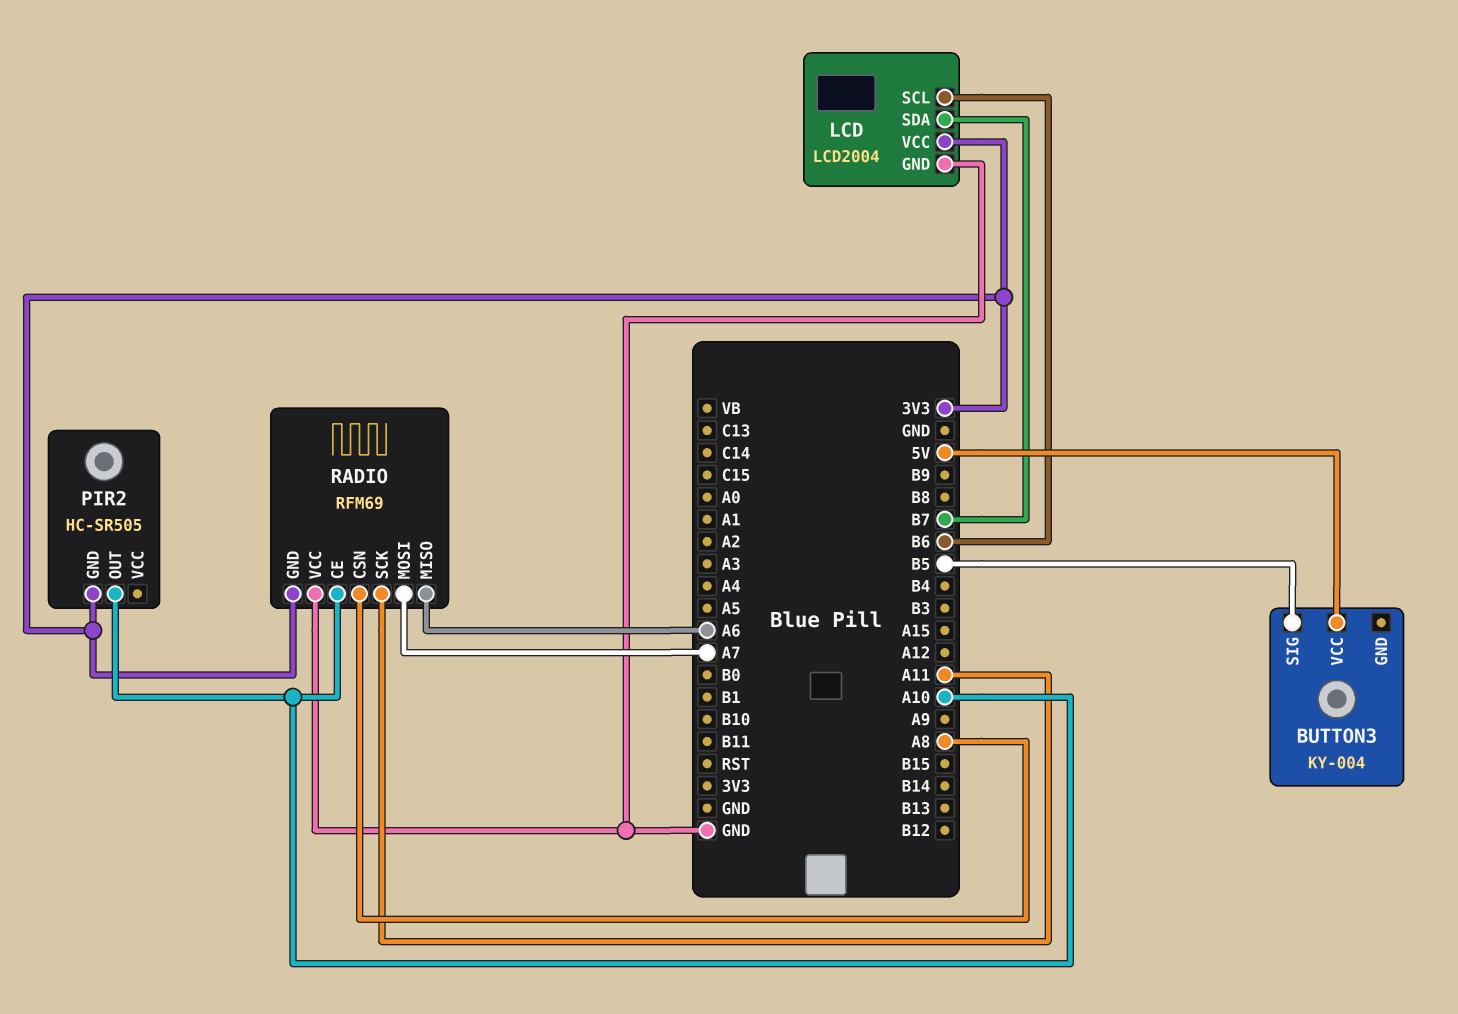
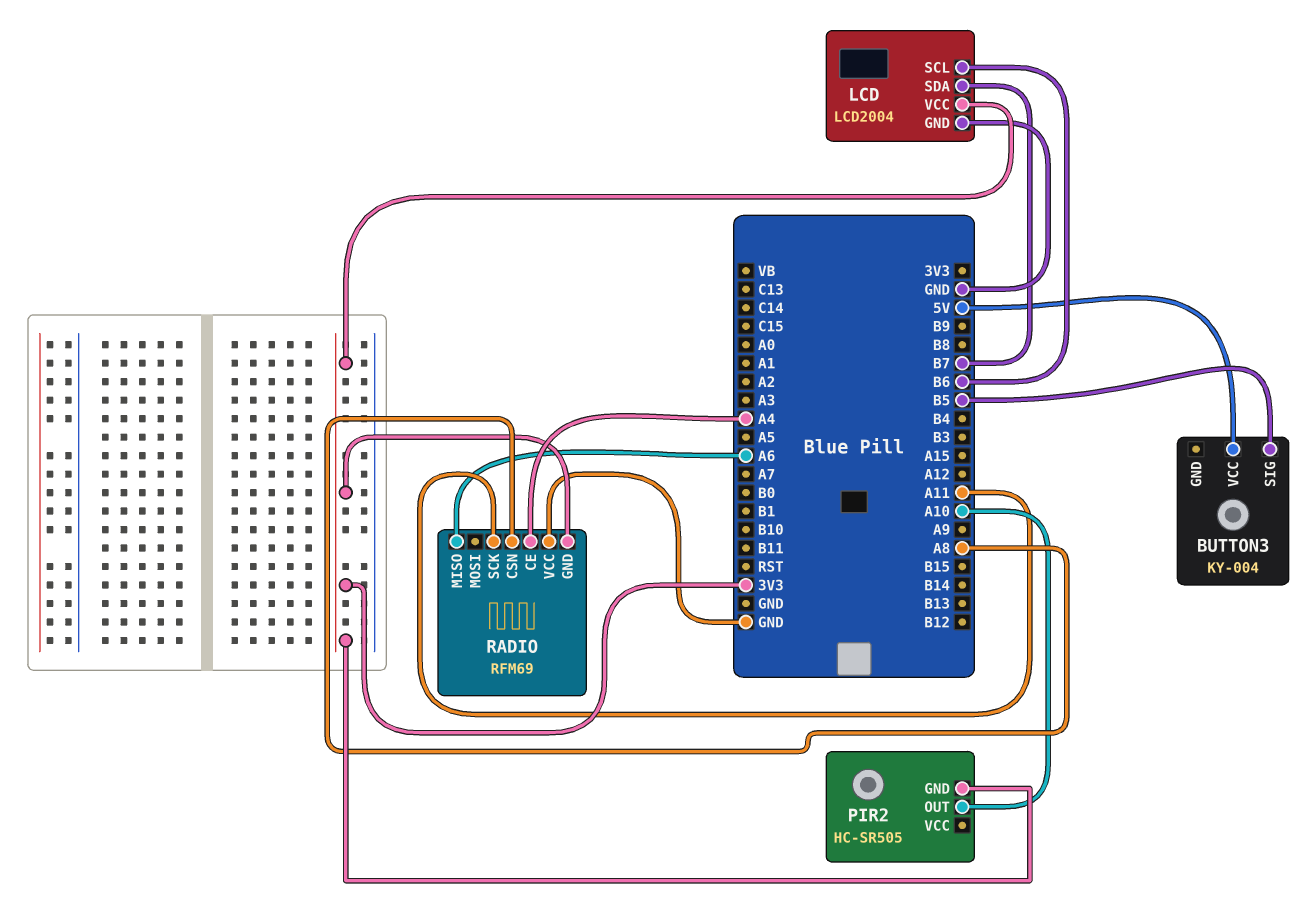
RADIO pin CE: A10 -> A4
RADIO pin MOSI: A7 -> none

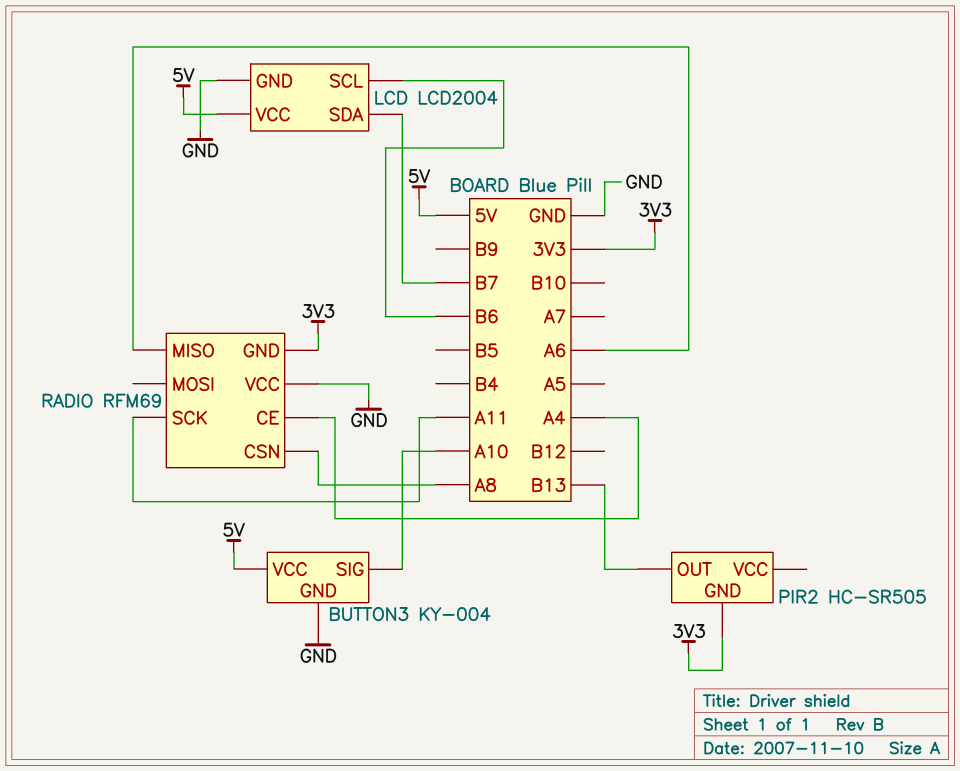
BUTTON3 pin GND: none -> GND
BUTTON3 pin SIG: B5 -> A10
LCD pin VCC: 3V3 -> 5V
PIR2 pin OUT: A10 -> B13

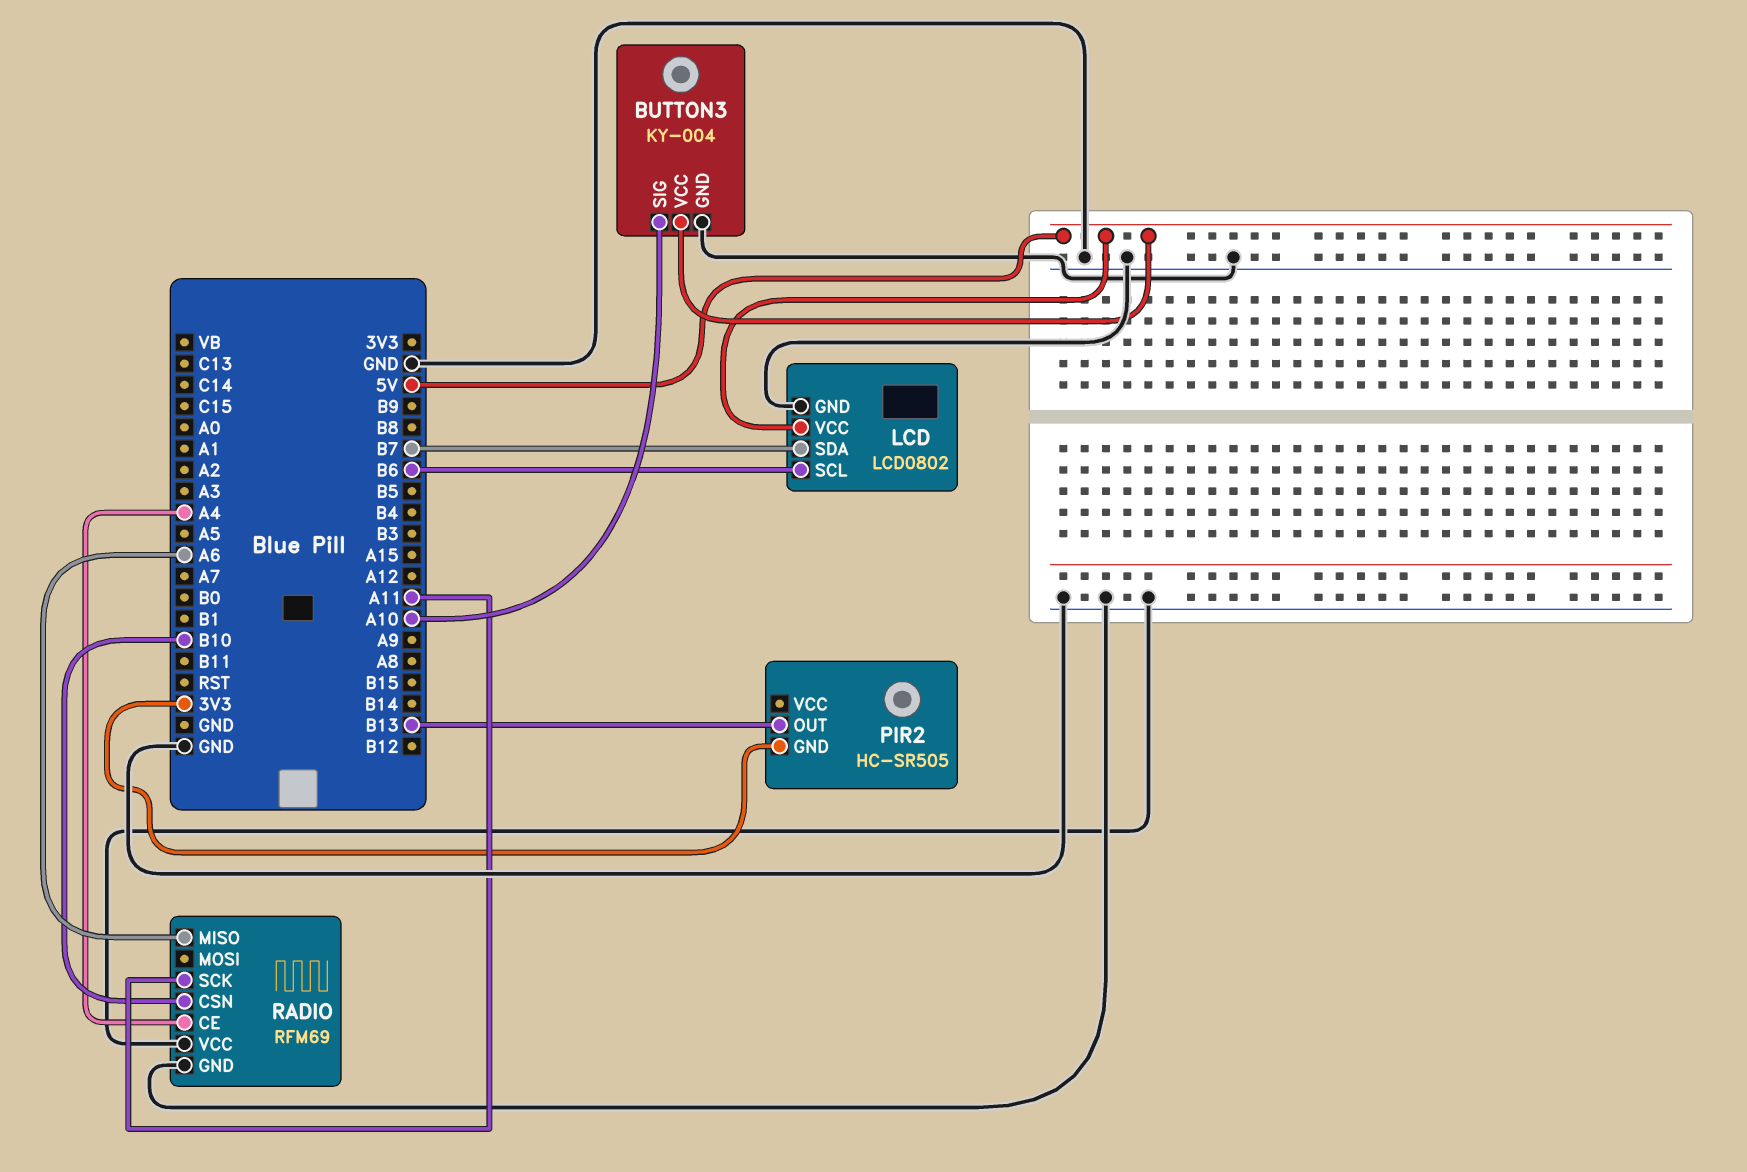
LCD: LCD2004 -> LCD0802
RADIO pin CSN: A8 -> B10
RADIO pin GND: 3V3 -> GND

